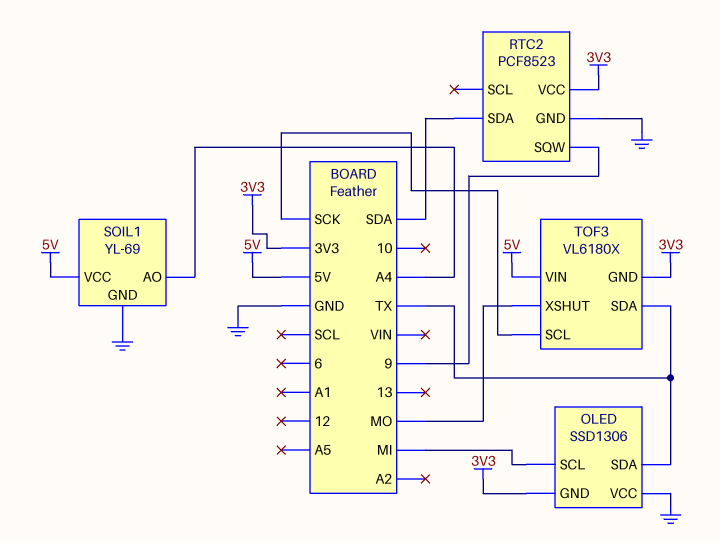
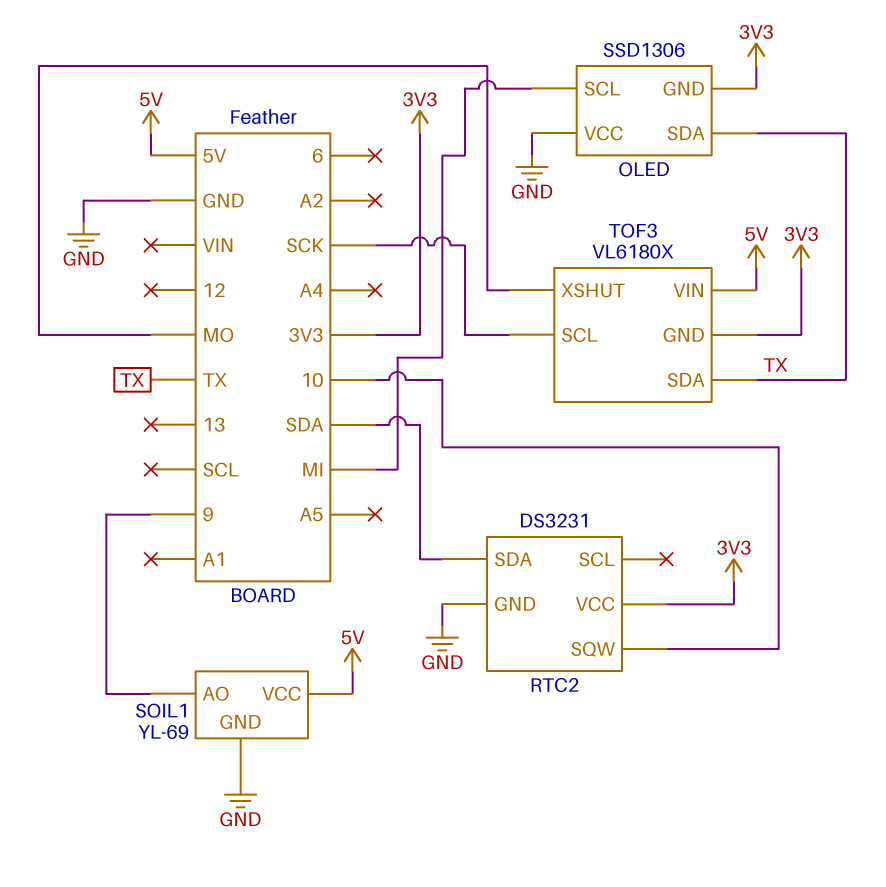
RTC2: PCF8523 -> DS3231
RTC2 pin SQW: 9 -> 10
SOIL1 pin AO: A4 -> 9

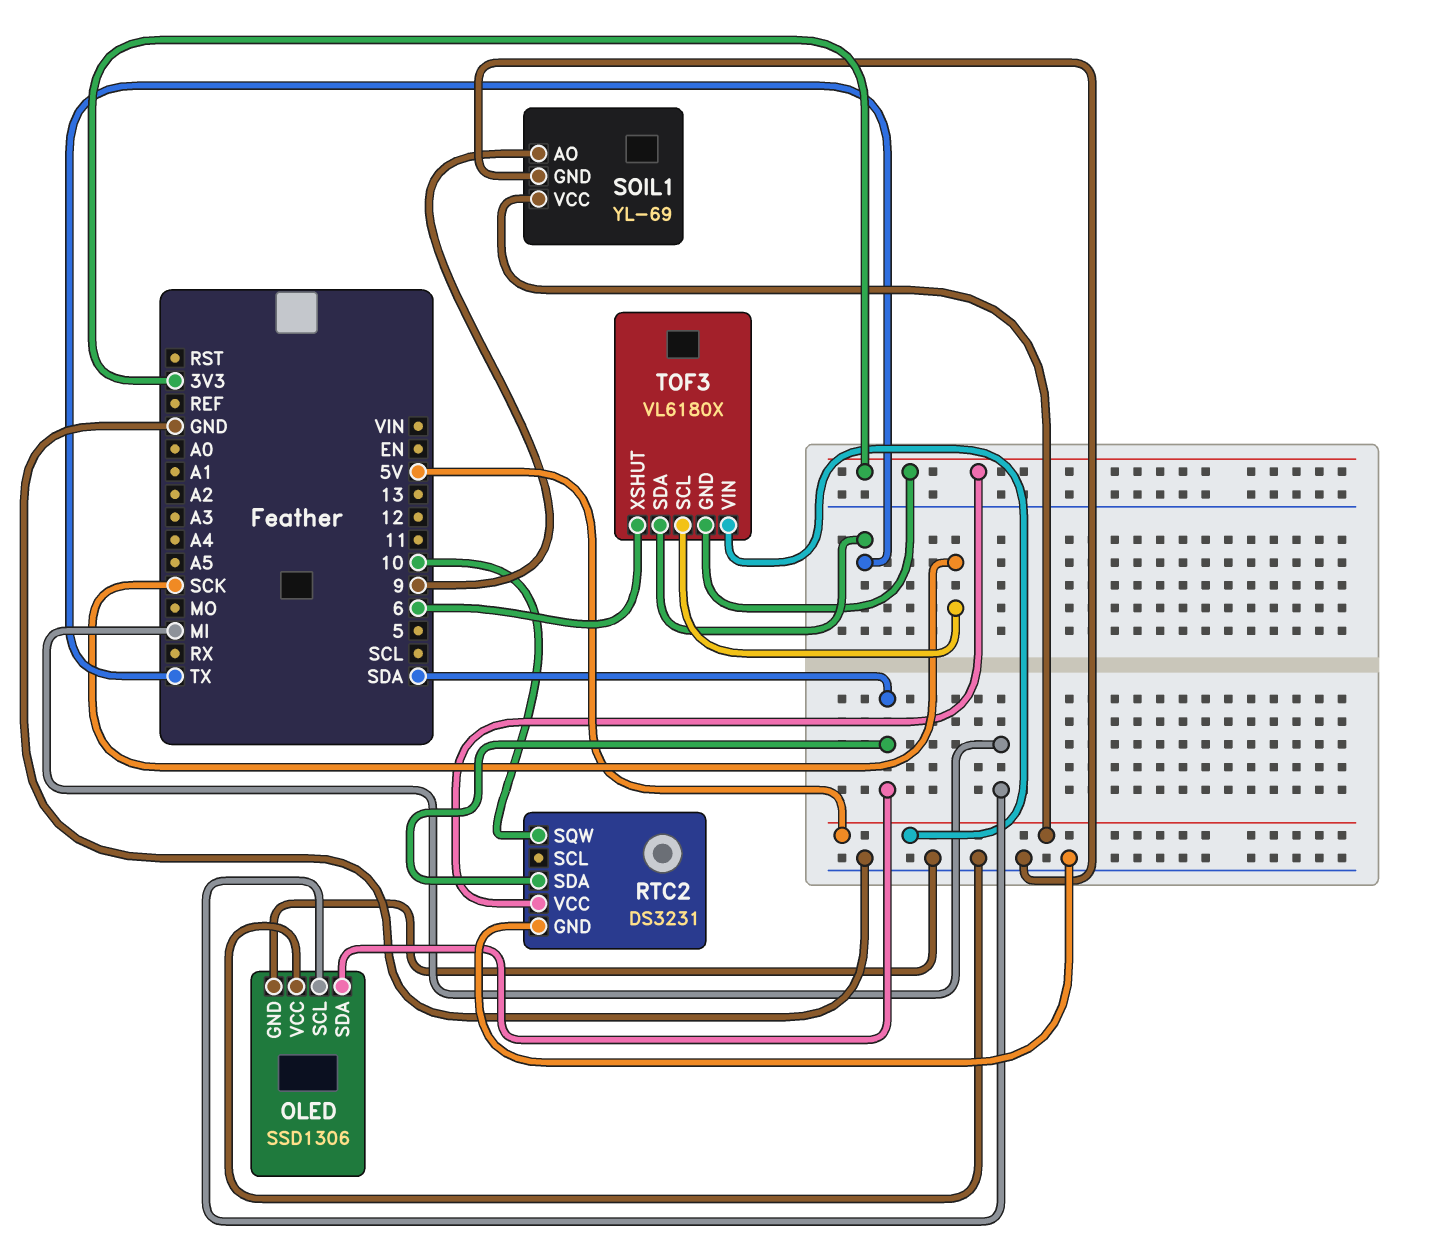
OLED pin GND: 3V3 -> GND
OLED pin SDA: TX -> SDA
TOF3 pin XSHUT: MO -> 6

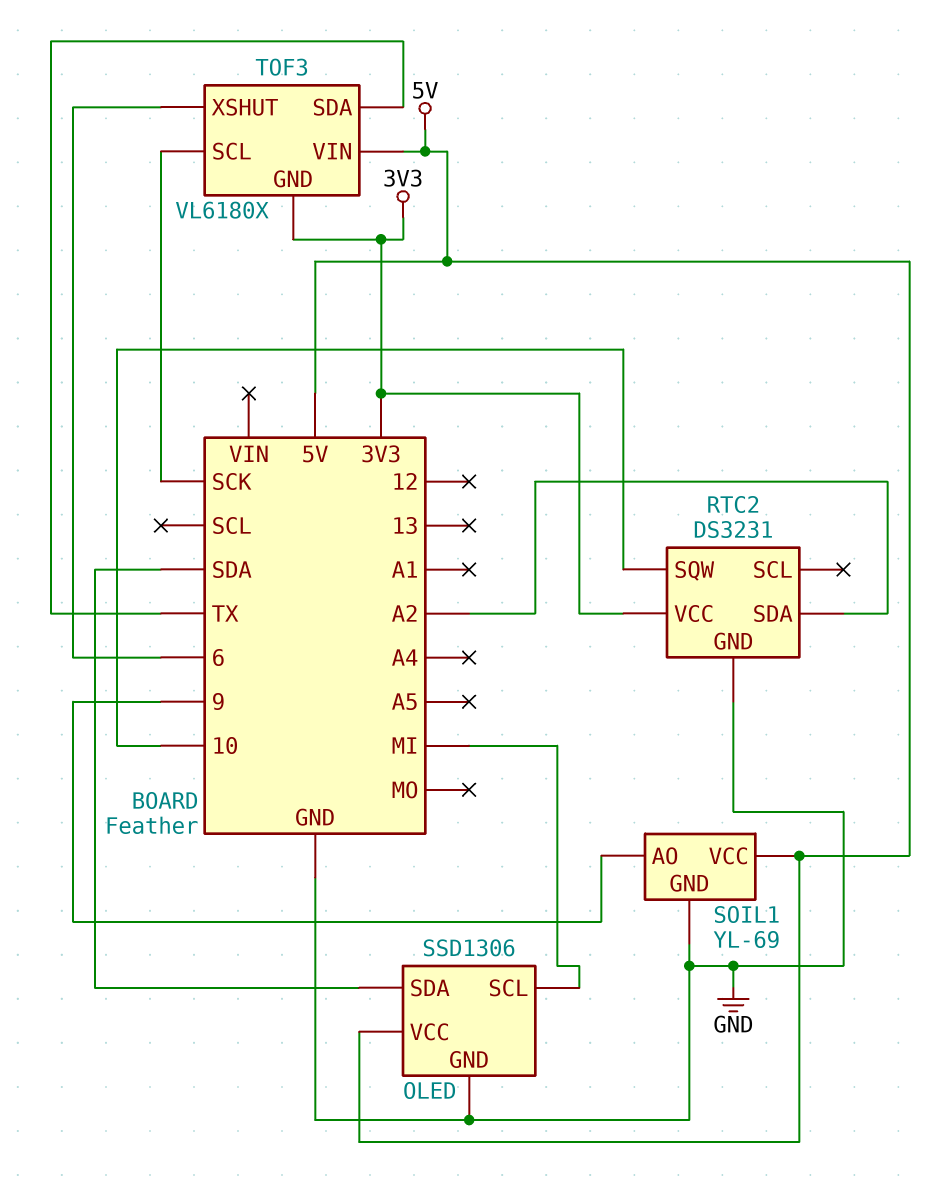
OLED pin VCC: GND -> 5V
RTC2 pin SDA: SDA -> A2

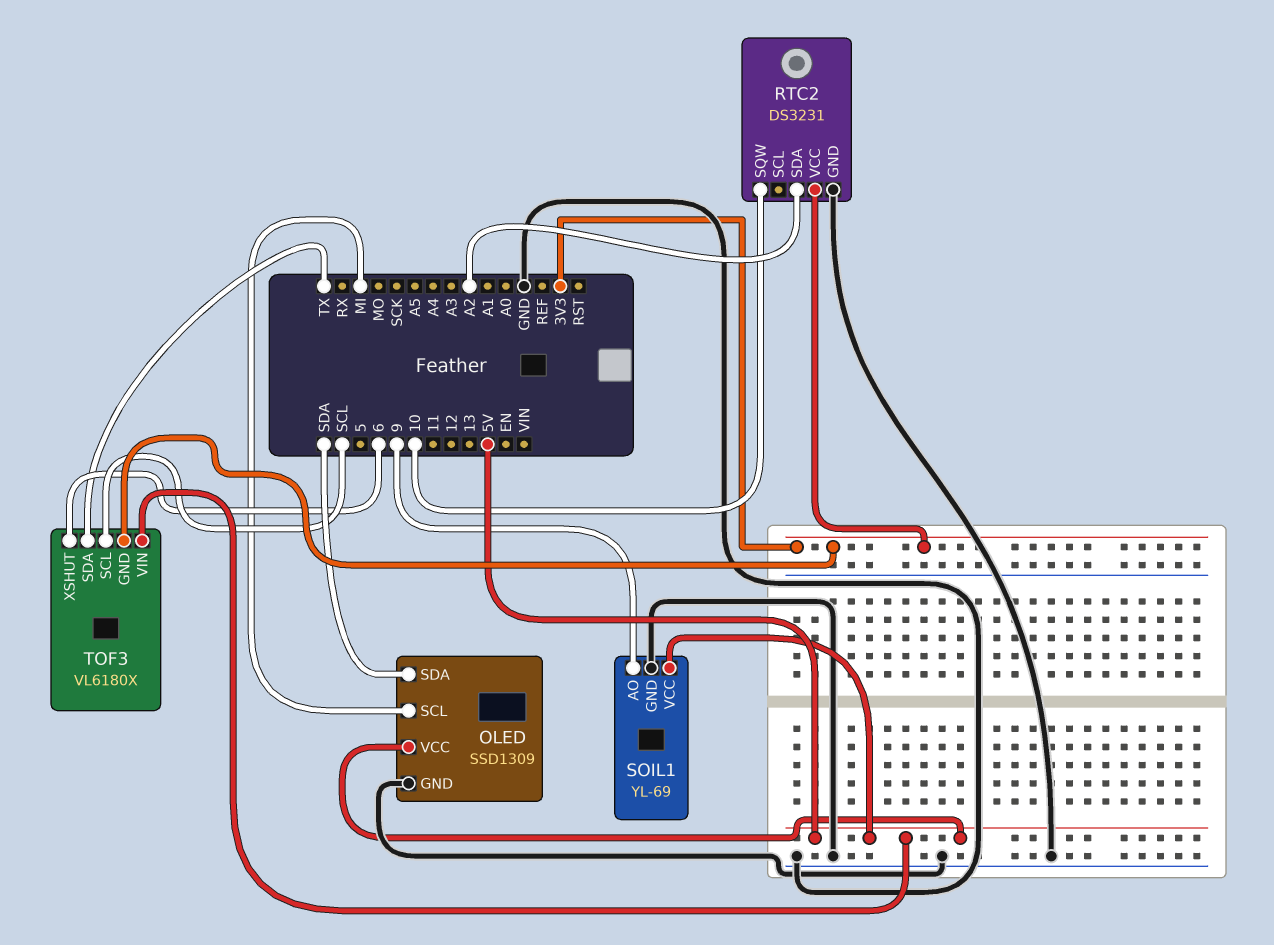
OLED: SSD1306 -> SSD1309
TOF3 pin SCL: SCK -> SCL

